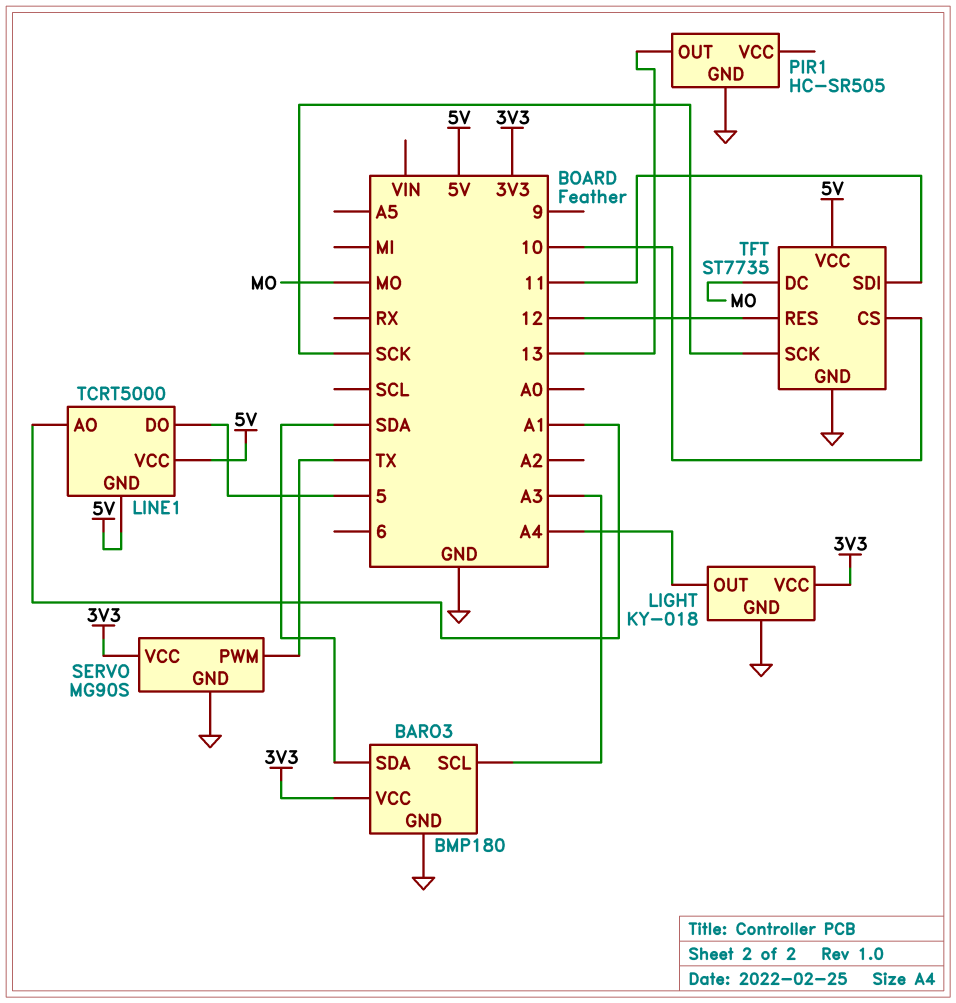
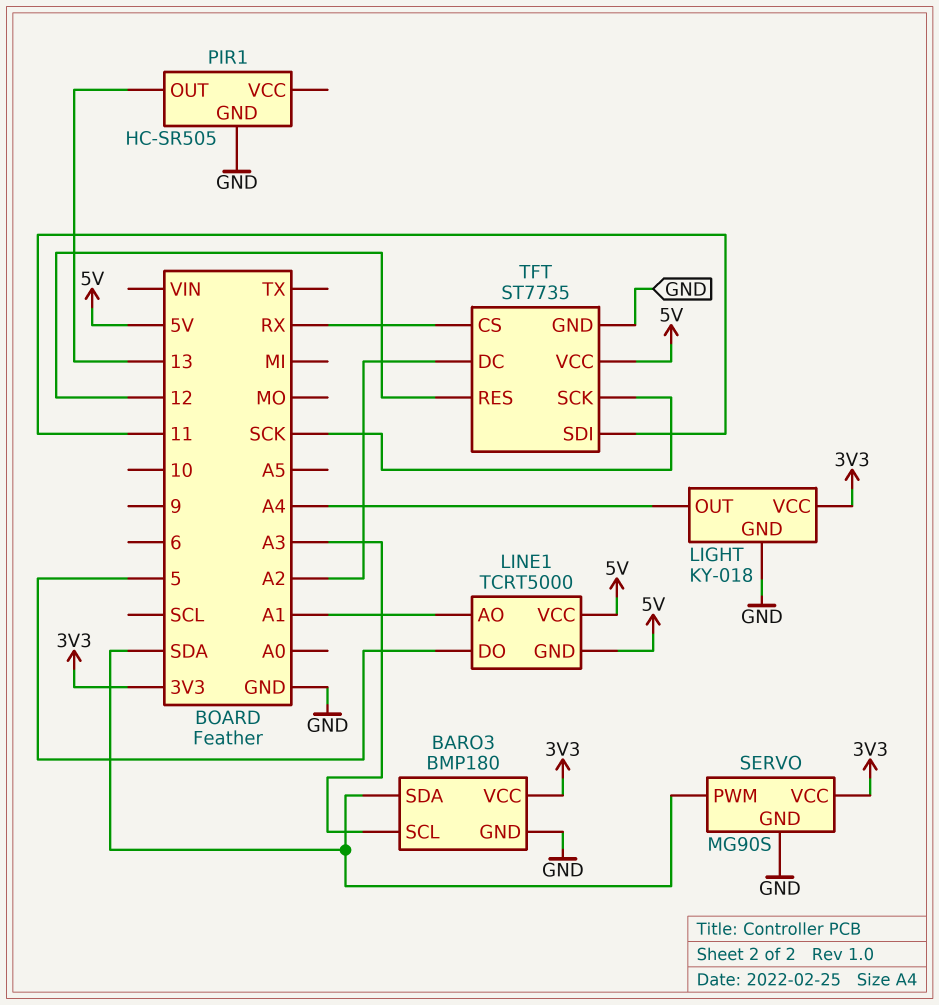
SERVO pin PWM: TX -> SDA
TFT pin CS: 10 -> RX
TFT pin DC: MO -> A2

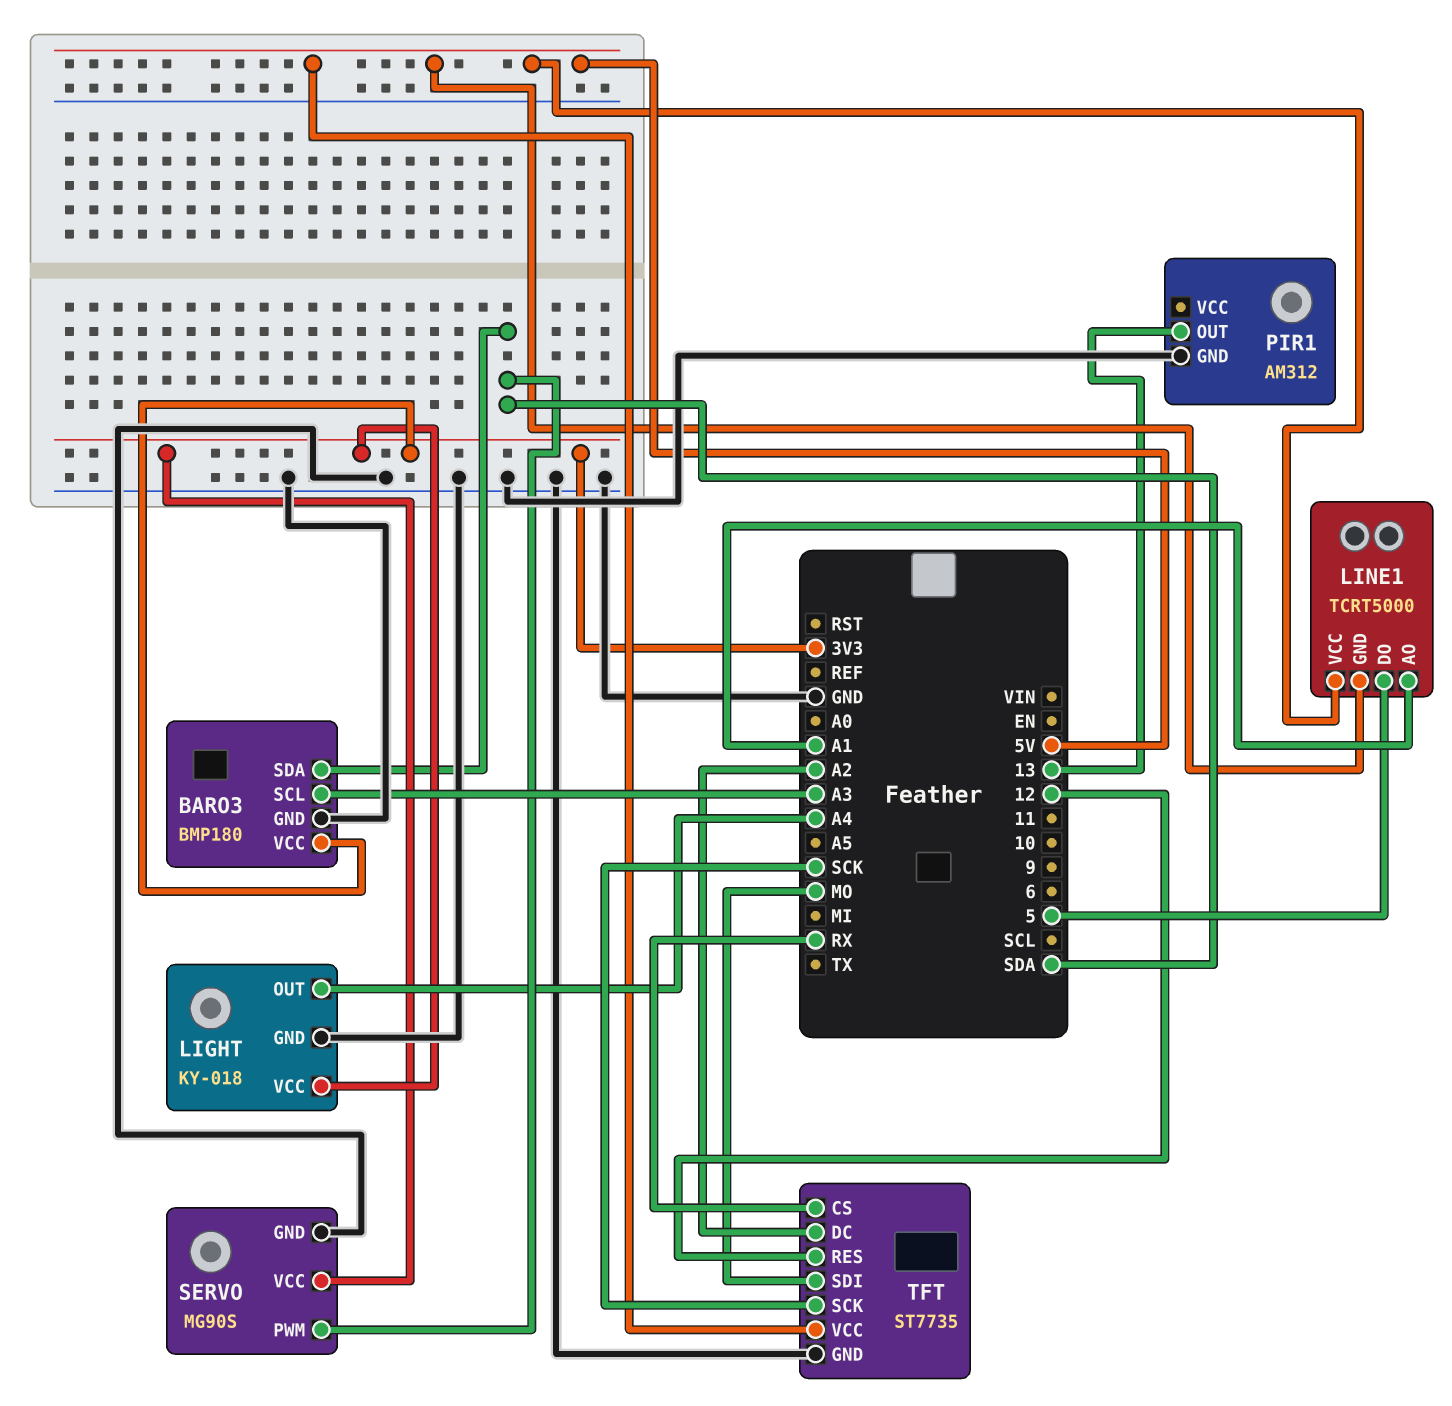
PIR1: HC-SR505 -> AM312
TFT pin SDI: 11 -> MO

